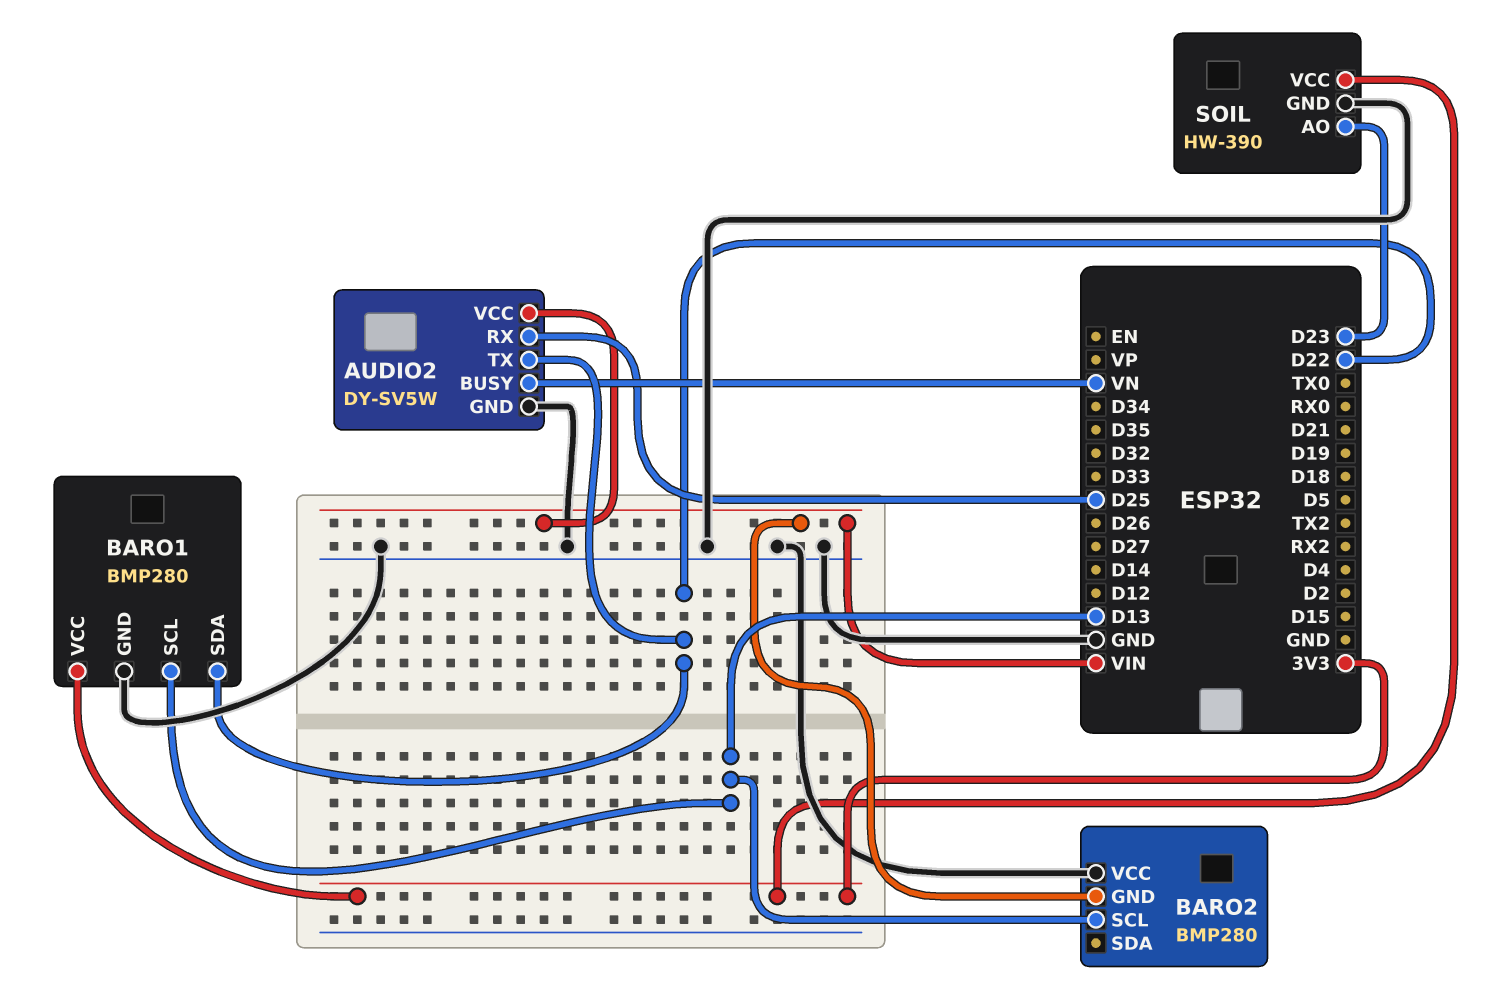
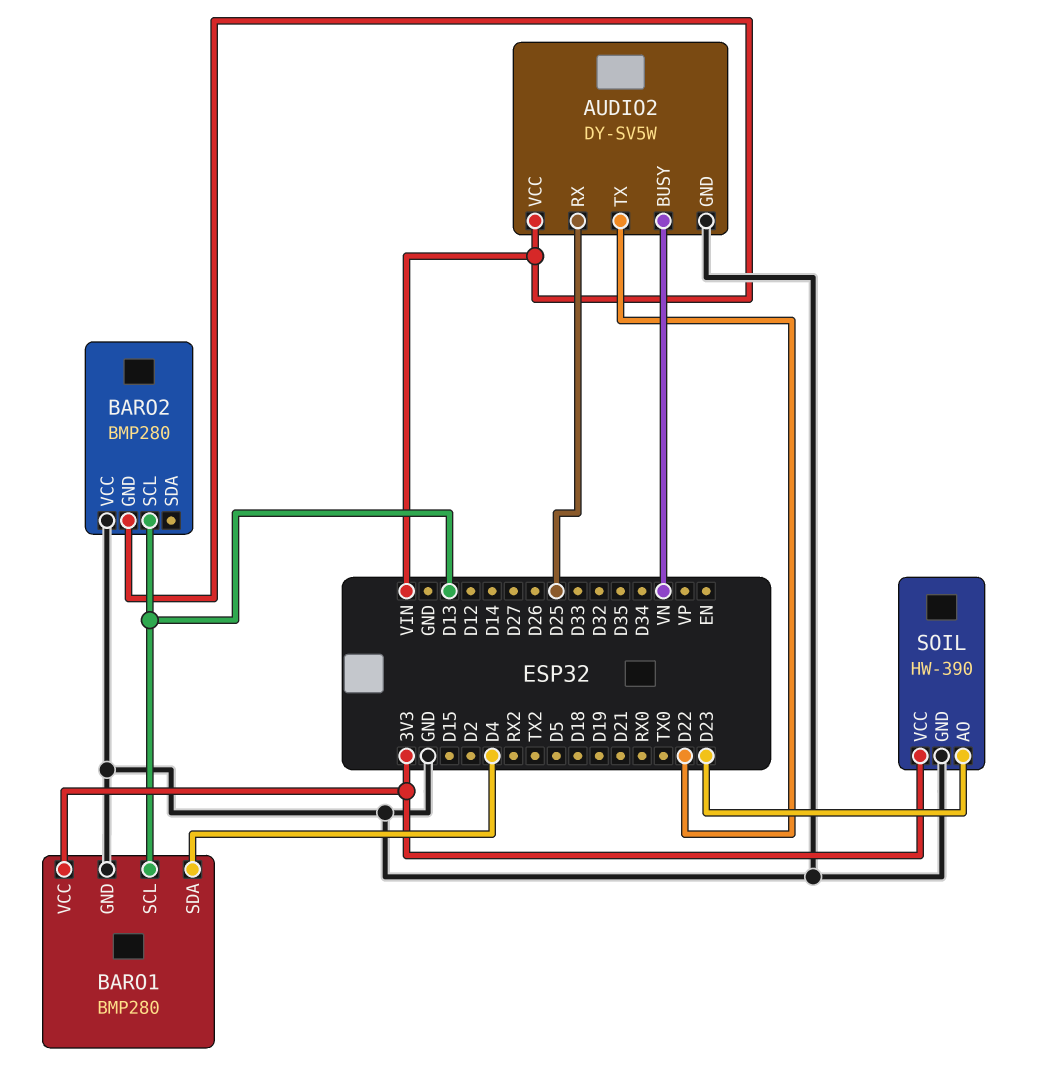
BARO1 pin SDA: D22 -> D4

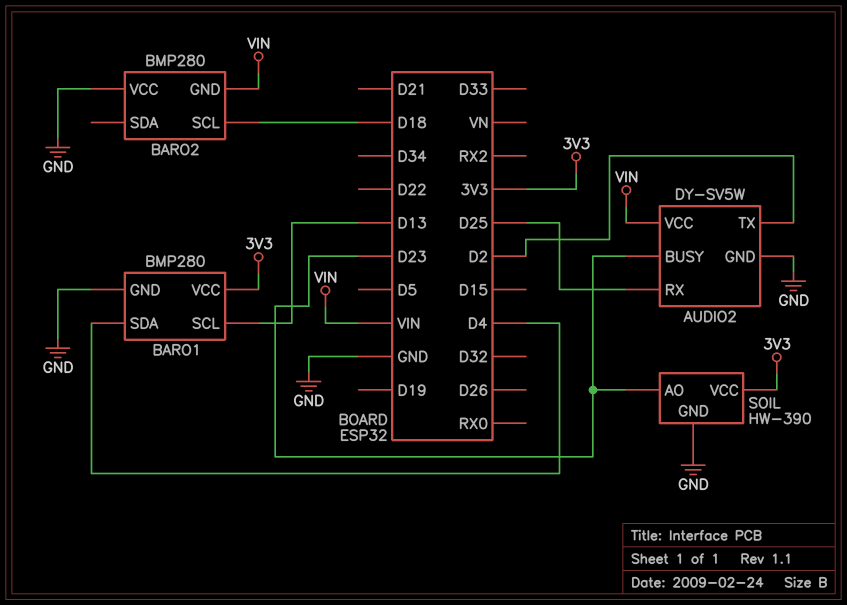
AUDIO2 pin BUSY: VN -> D23
AUDIO2 pin TX: D22 -> D2
BARO2 pin SCL: D13 -> D18

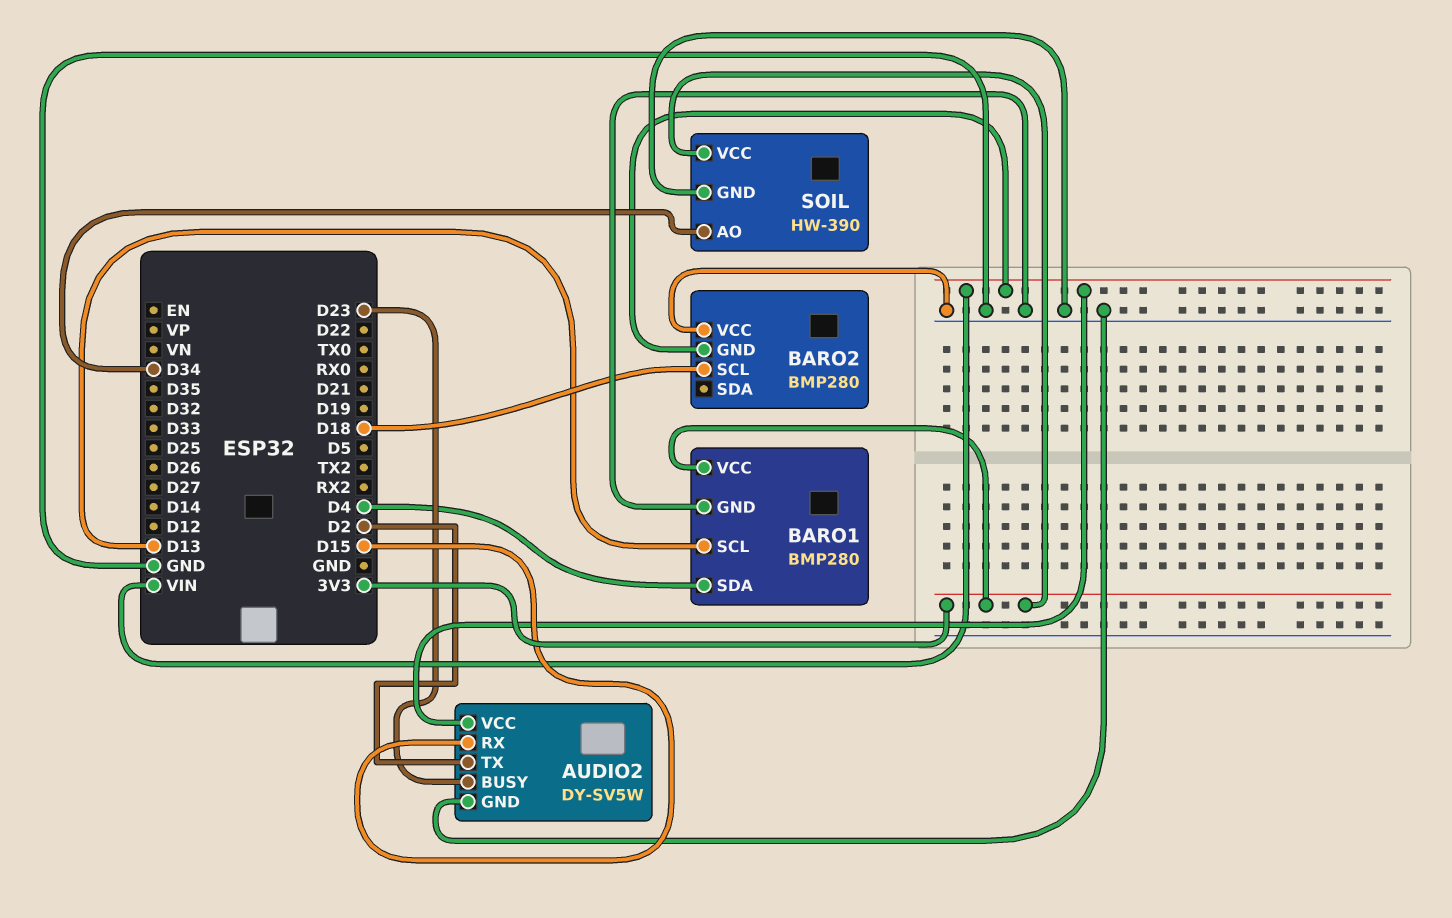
AUDIO2 pin RX: D25 -> D15
SOIL pin AO: D23 -> D34

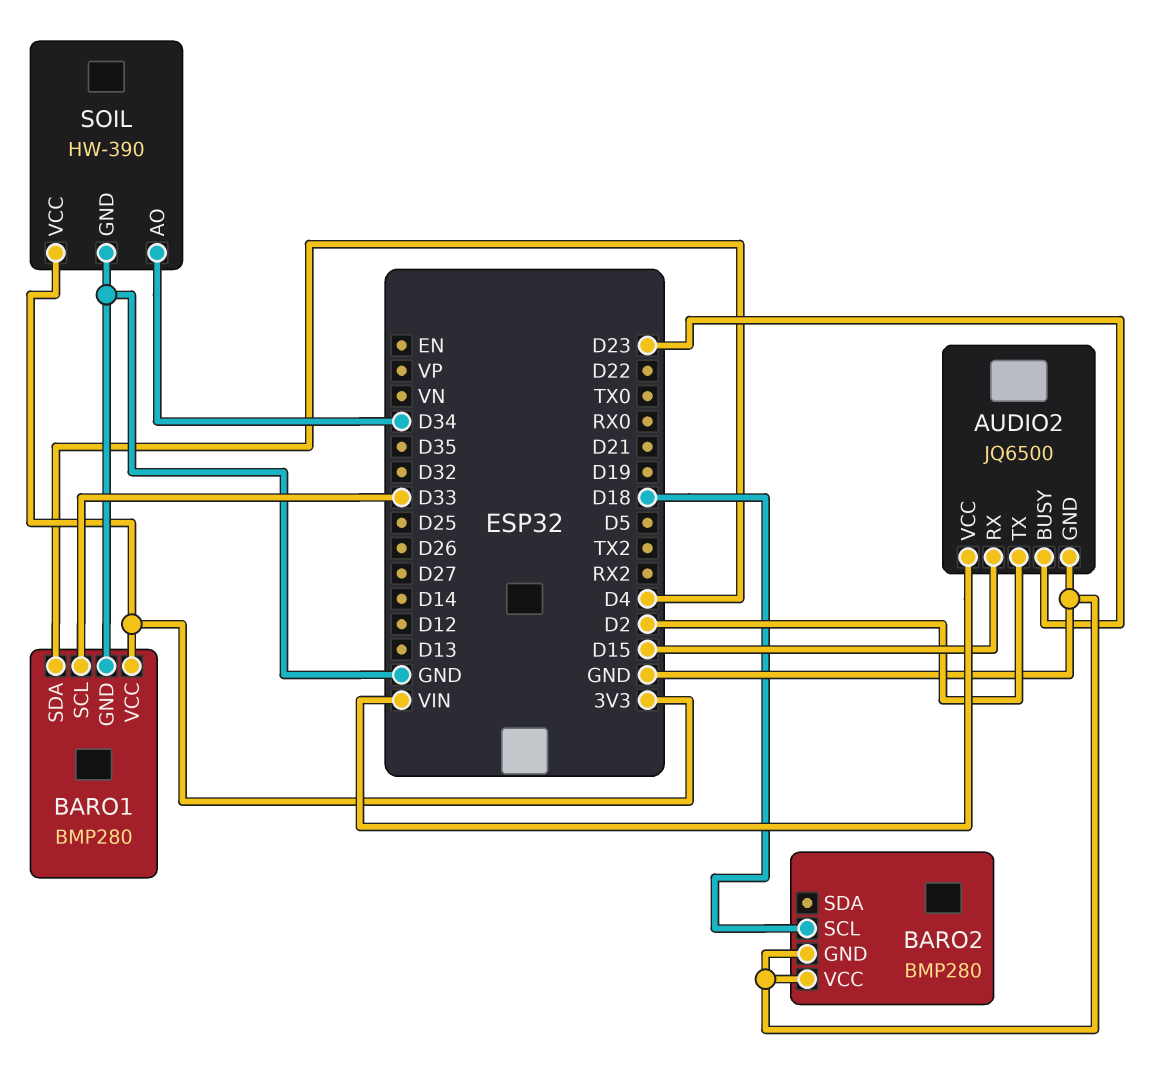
AUDIO2: DY-SV5W -> JQ6500
BARO1 pin SCL: D13 -> D33
BARO2 pin GND: VIN -> GND

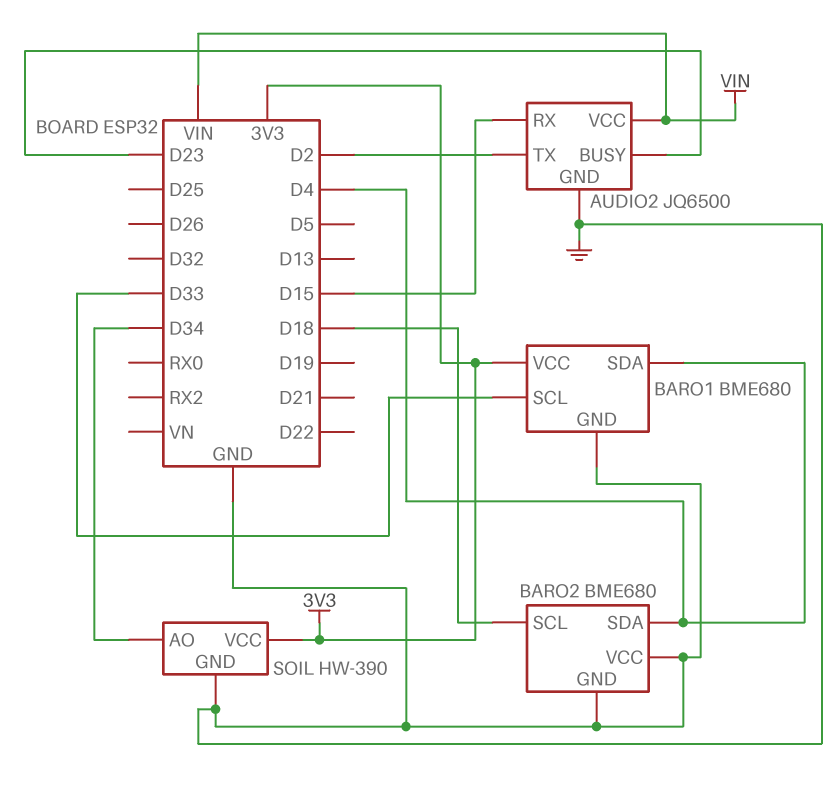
BARO1: BMP280 -> BME680
BARO2: BMP280 -> BME680
BARO2 pin SDA: none -> D4

